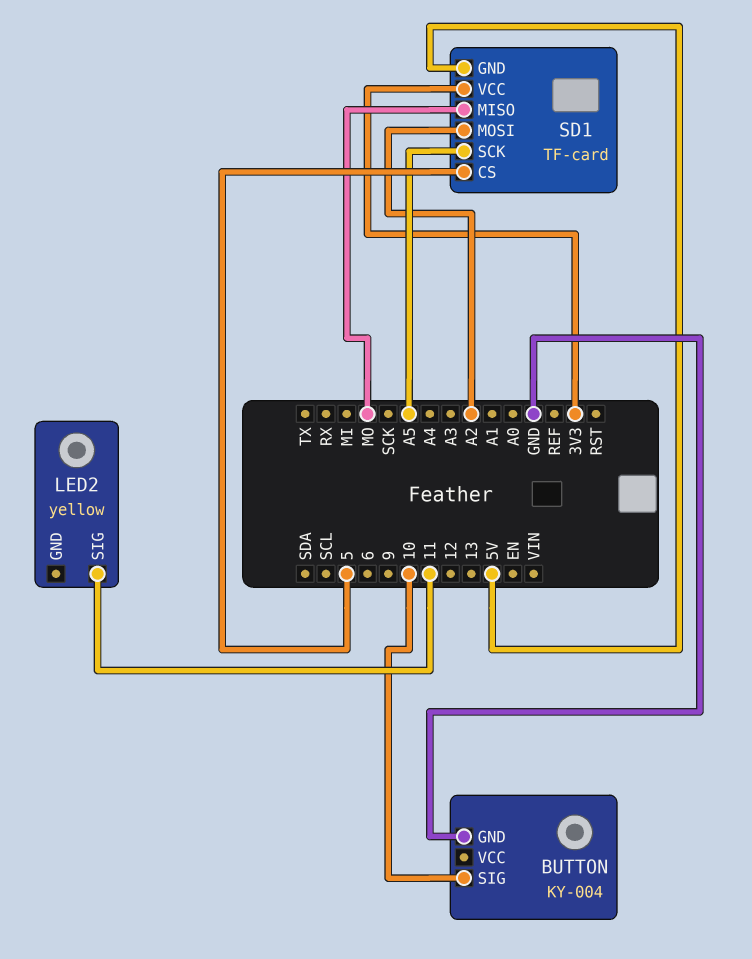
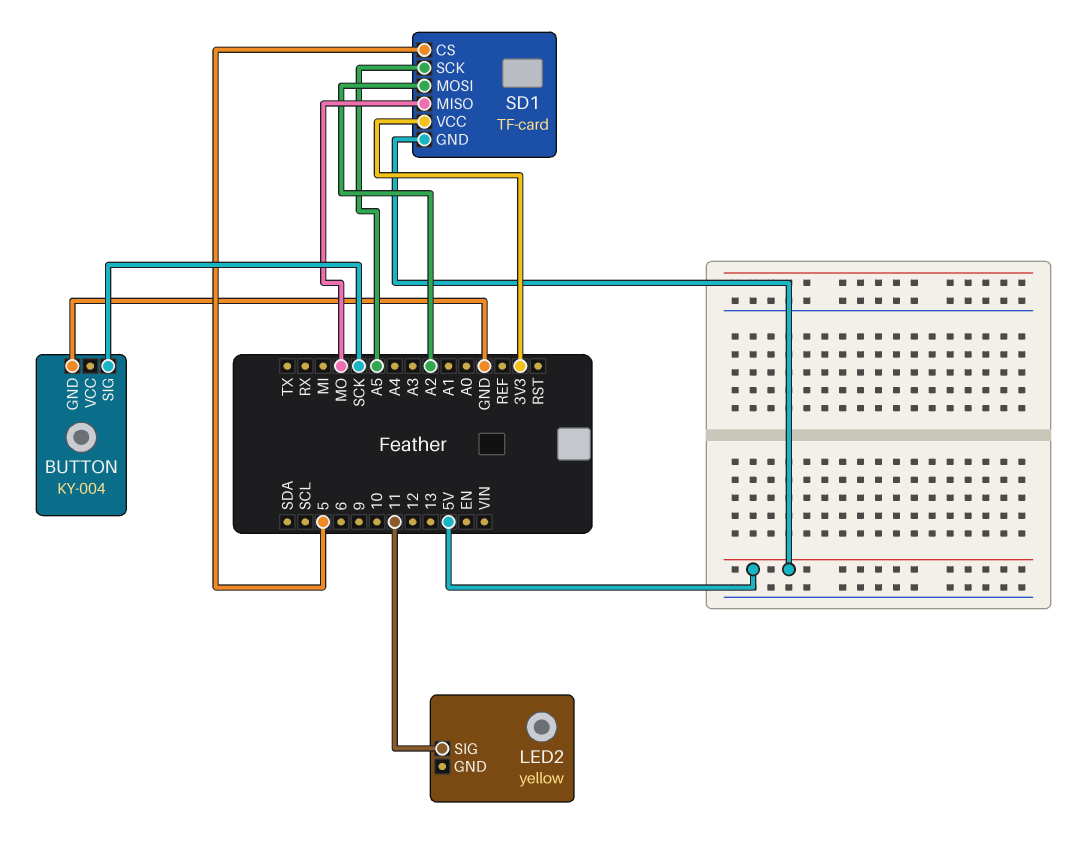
BUTTON pin SIG: 10 -> SCK

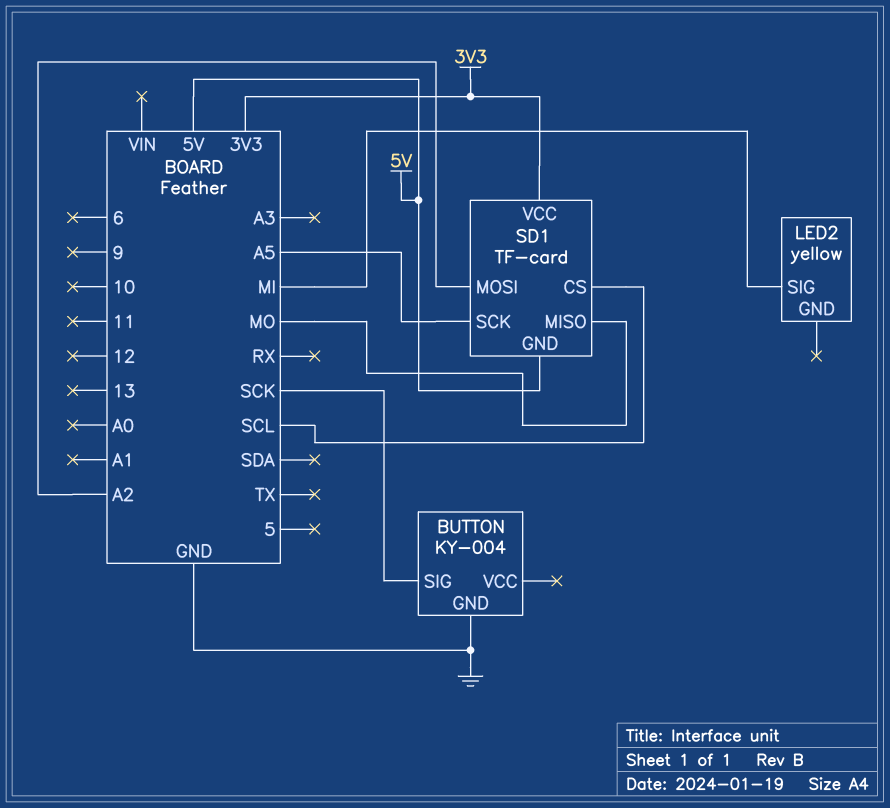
LED2 pin SIG: 11 -> MI
SD1 pin CS: 5 -> SCL

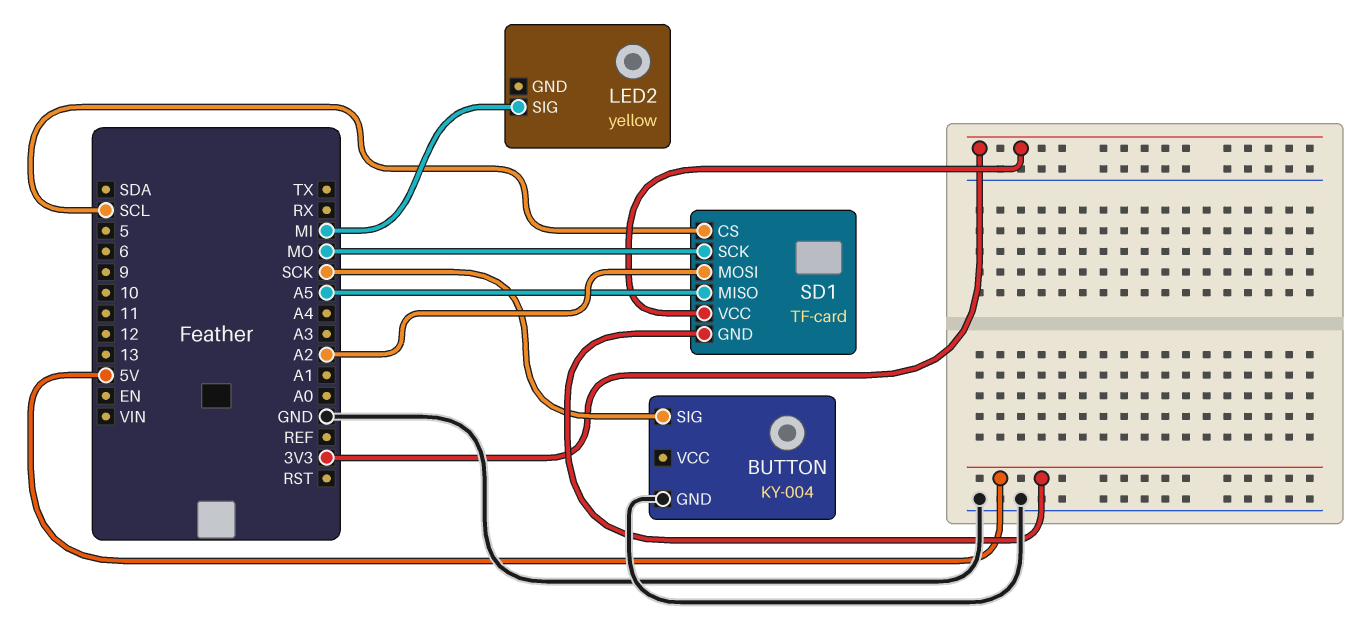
SD1 pin MISO: MO -> A5
SD1 pin SCK: A5 -> MO

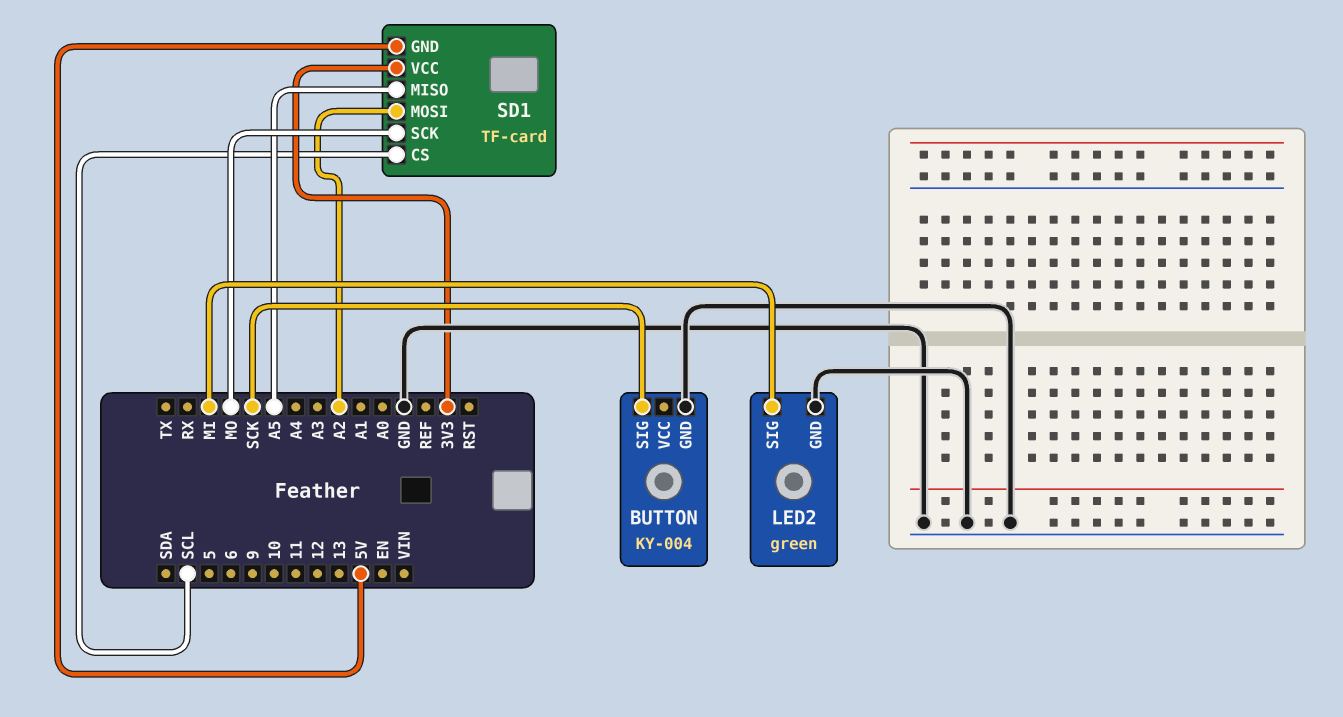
LED2: yellow -> green
LED2 pin GND: none -> GND

